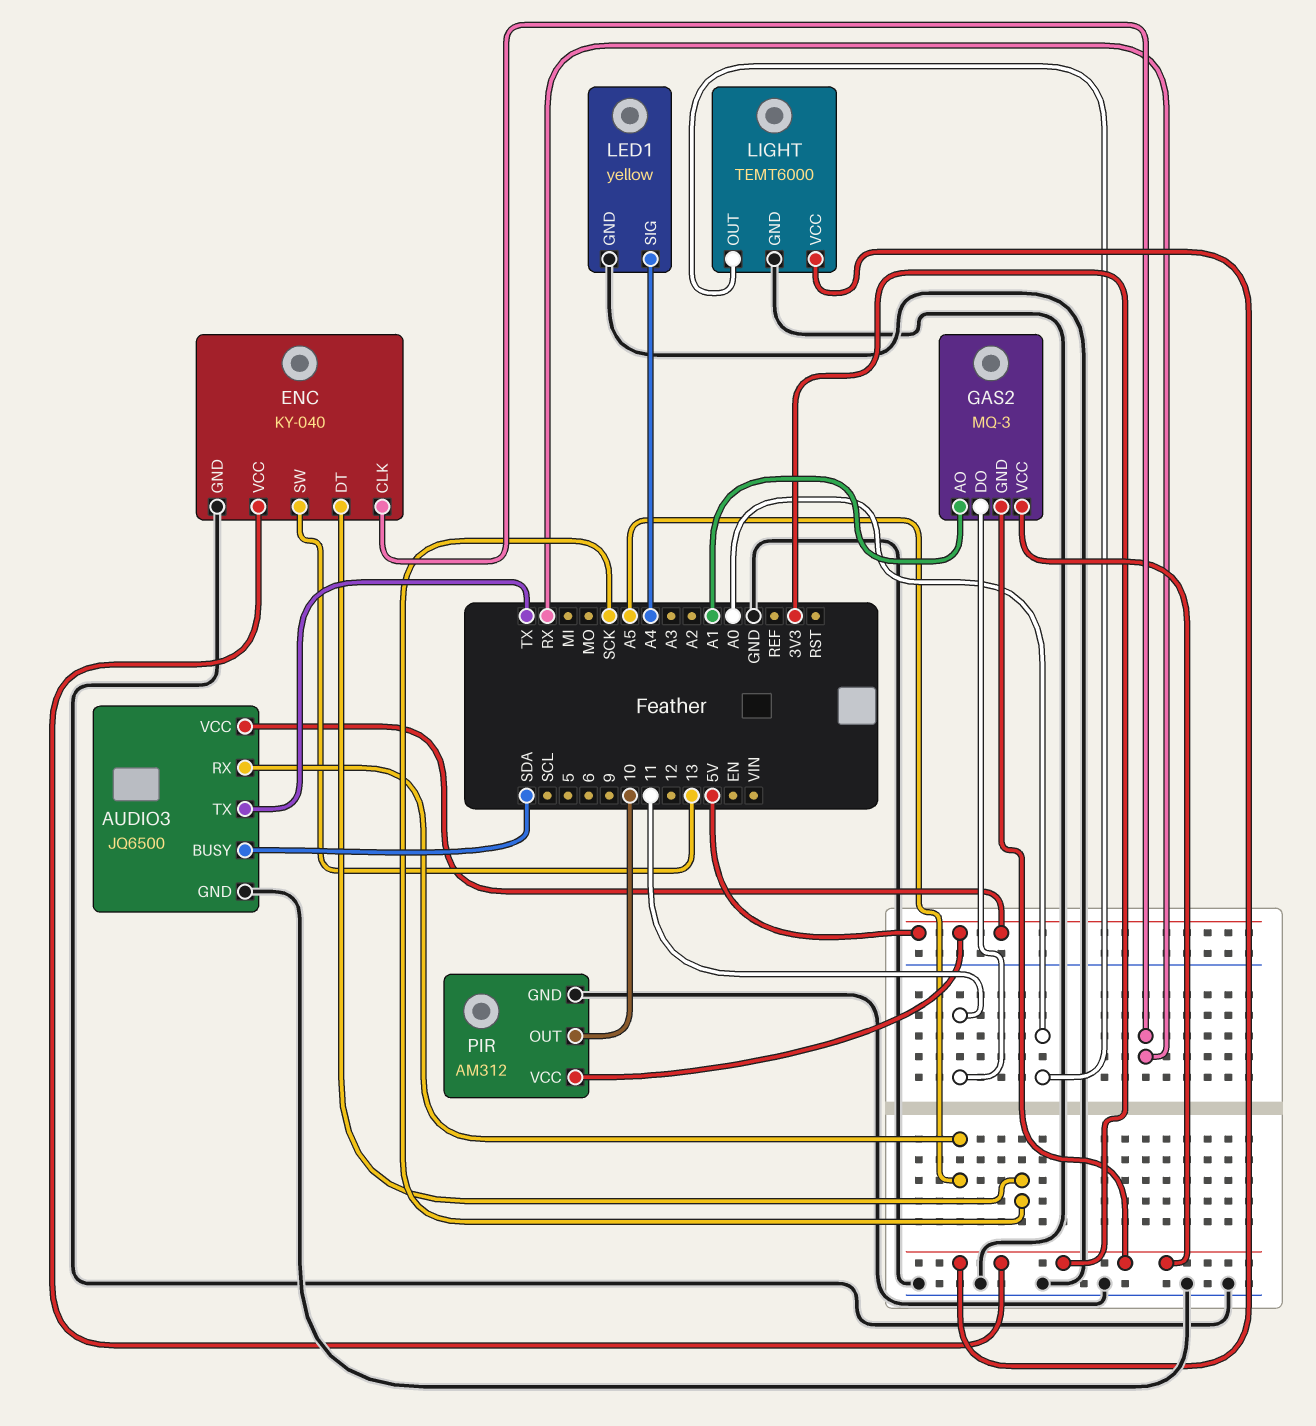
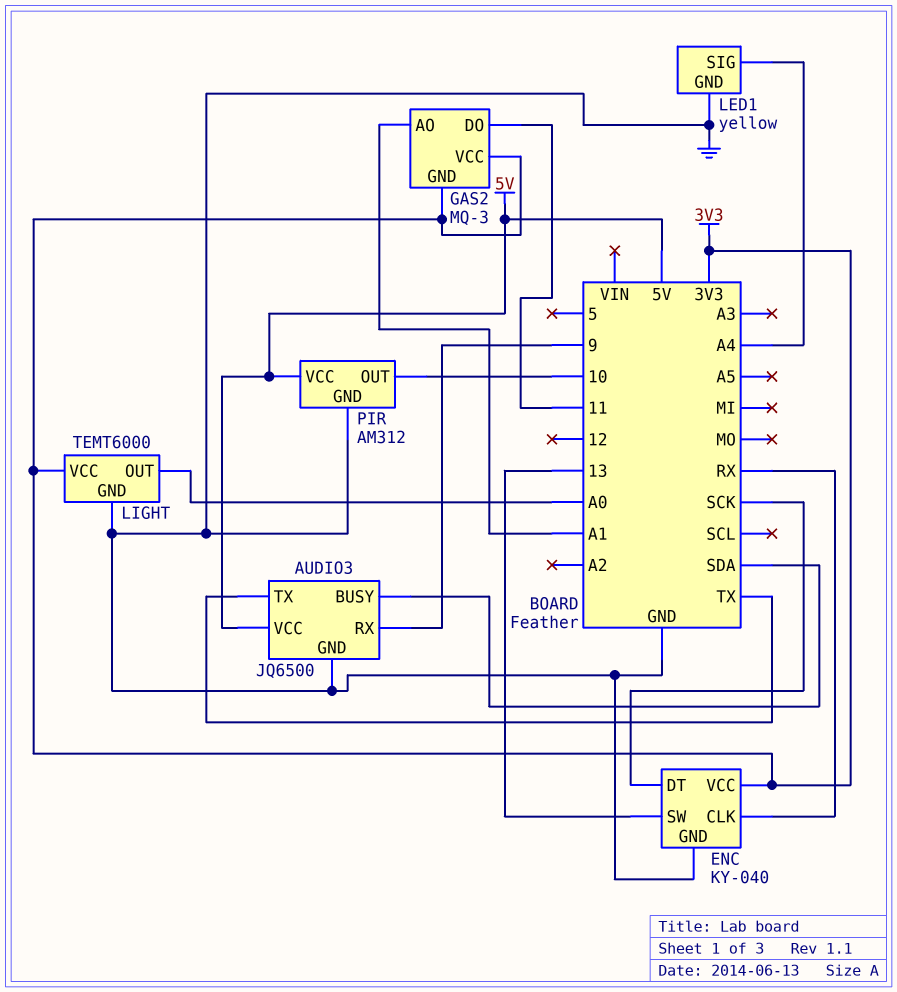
AUDIO3 pin RX: A5 -> 9

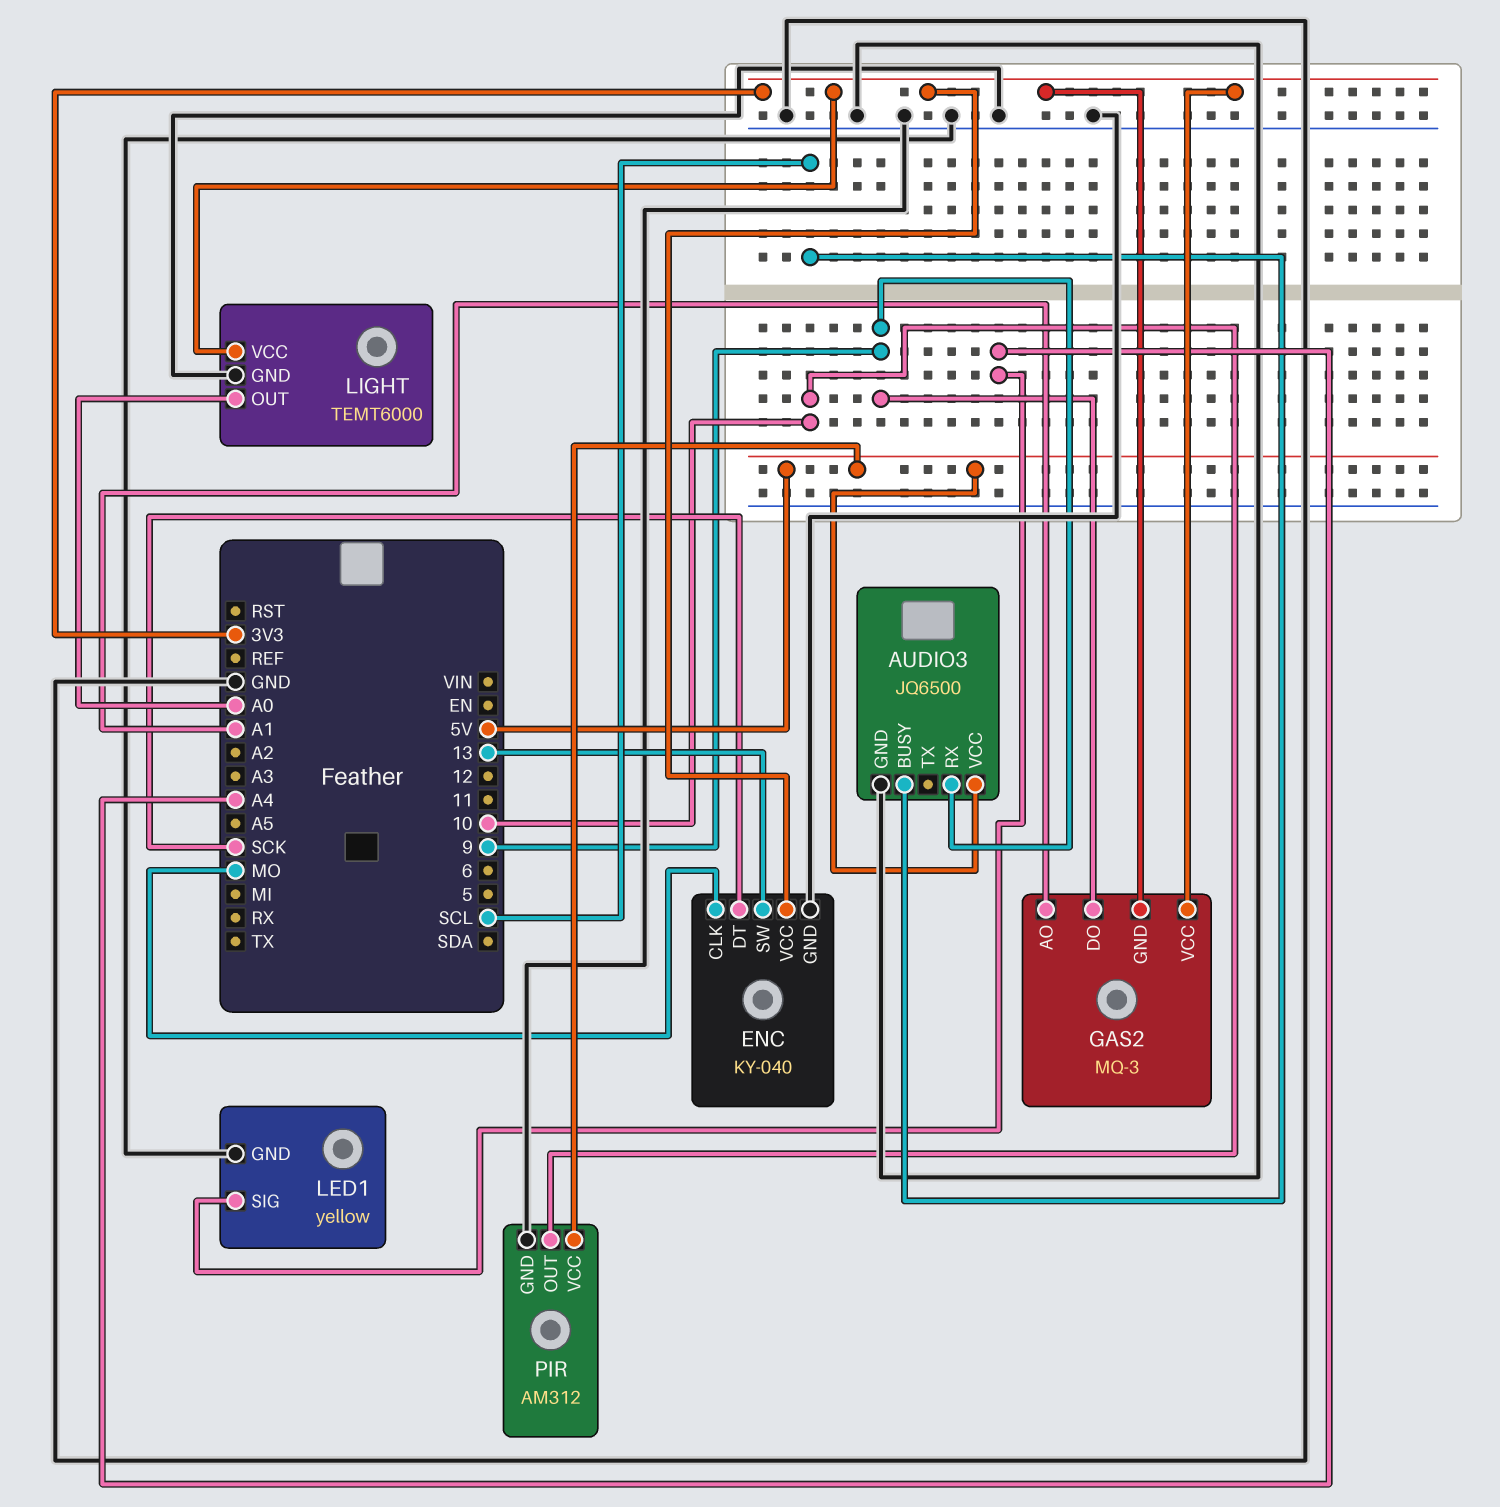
AUDIO3 pin BUSY: SDA -> SCL
AUDIO3 pin TX: TX -> none
ENC pin CLK: RX -> MO
GAS2 pin DO: 11 -> 9

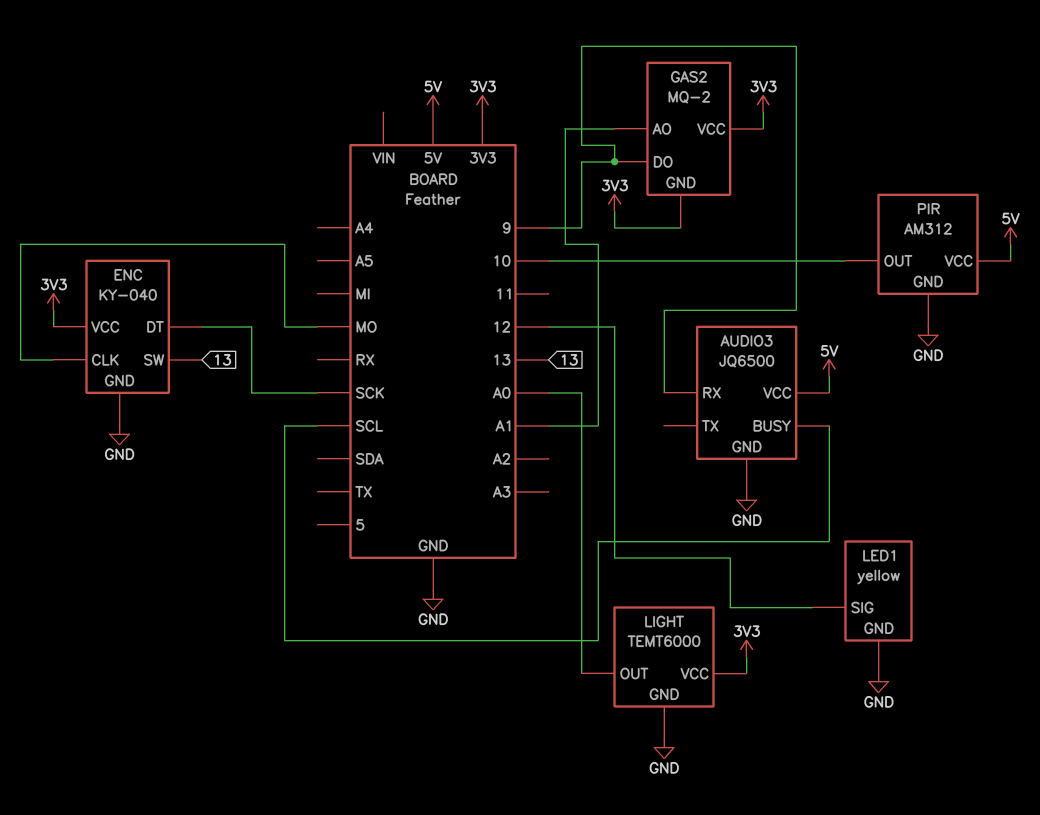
GAS2: MQ-3 -> MQ-2
LED1 pin SIG: A4 -> 12

